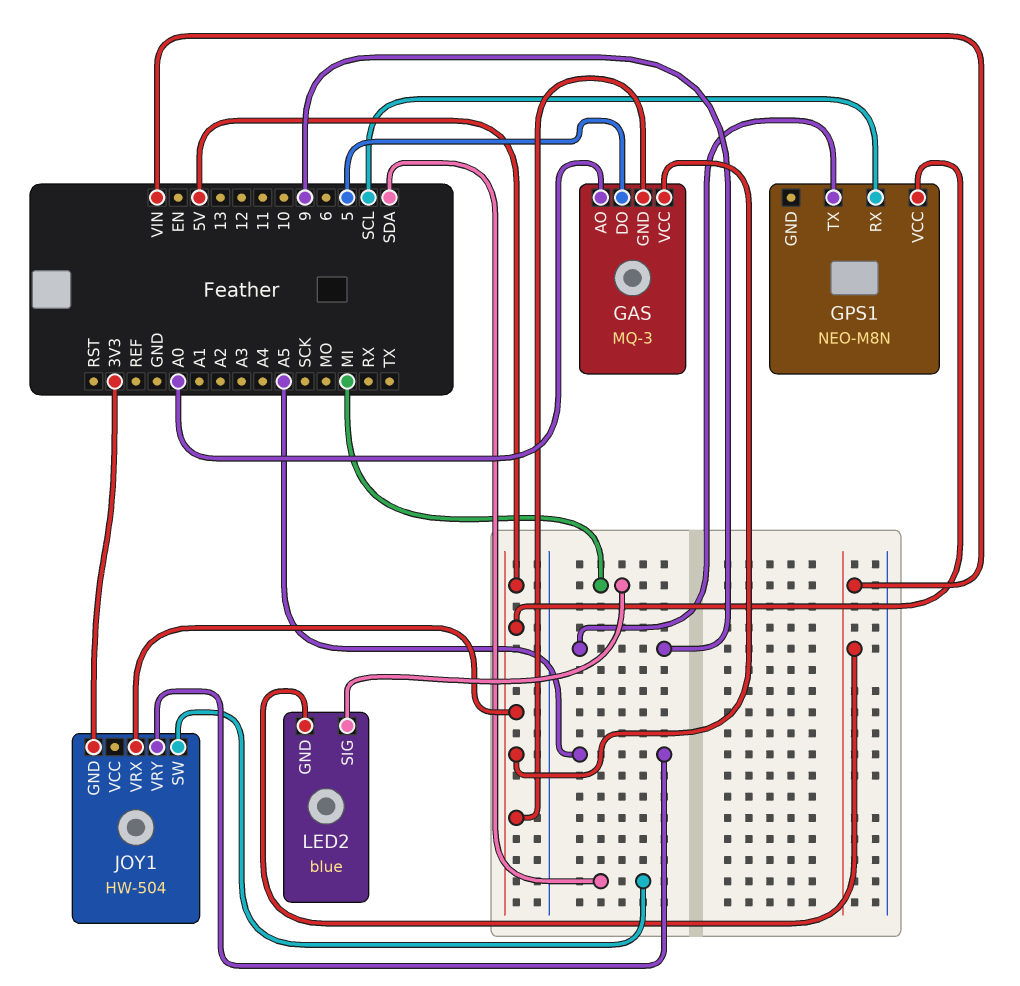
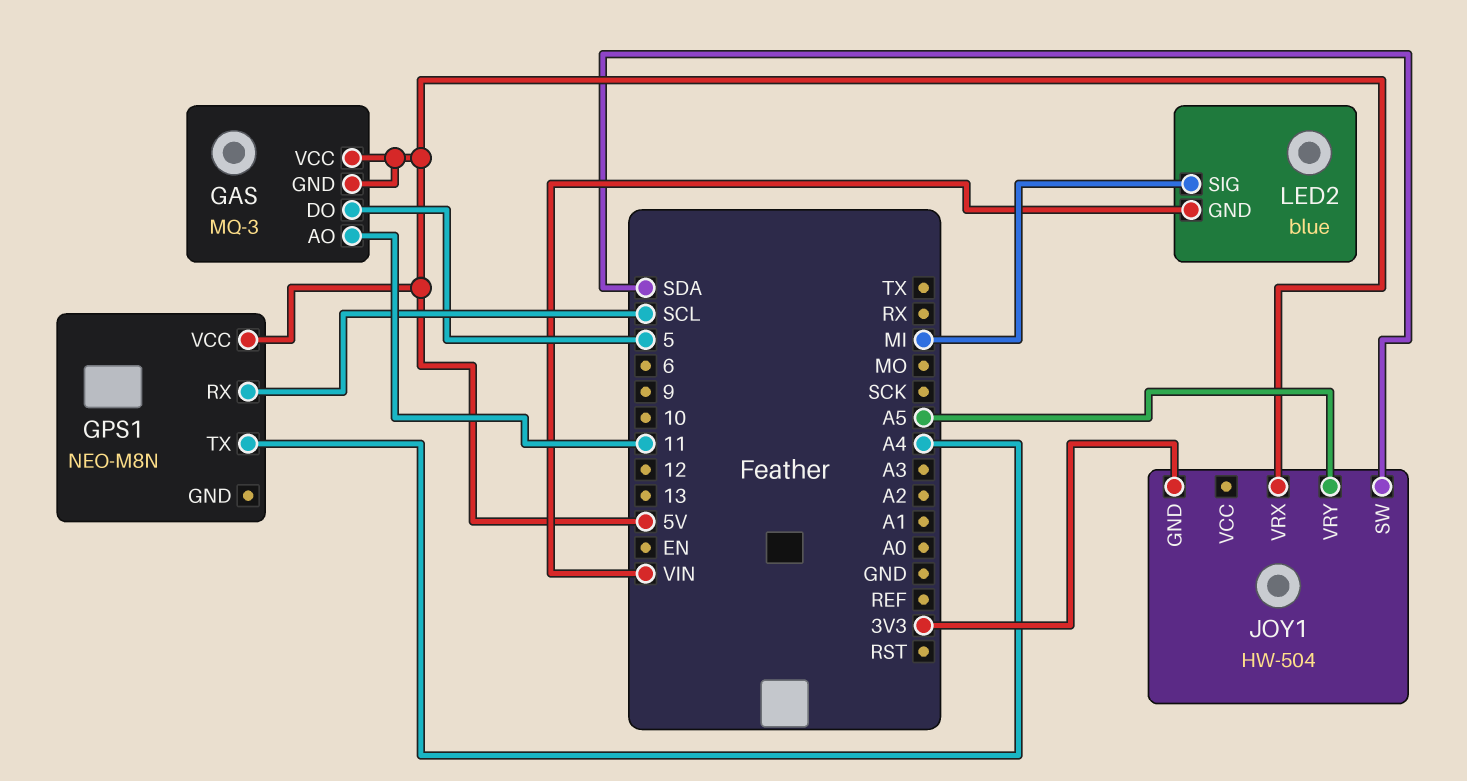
GAS pin AO: A0 -> 11
GPS1 pin TX: 9 -> A4

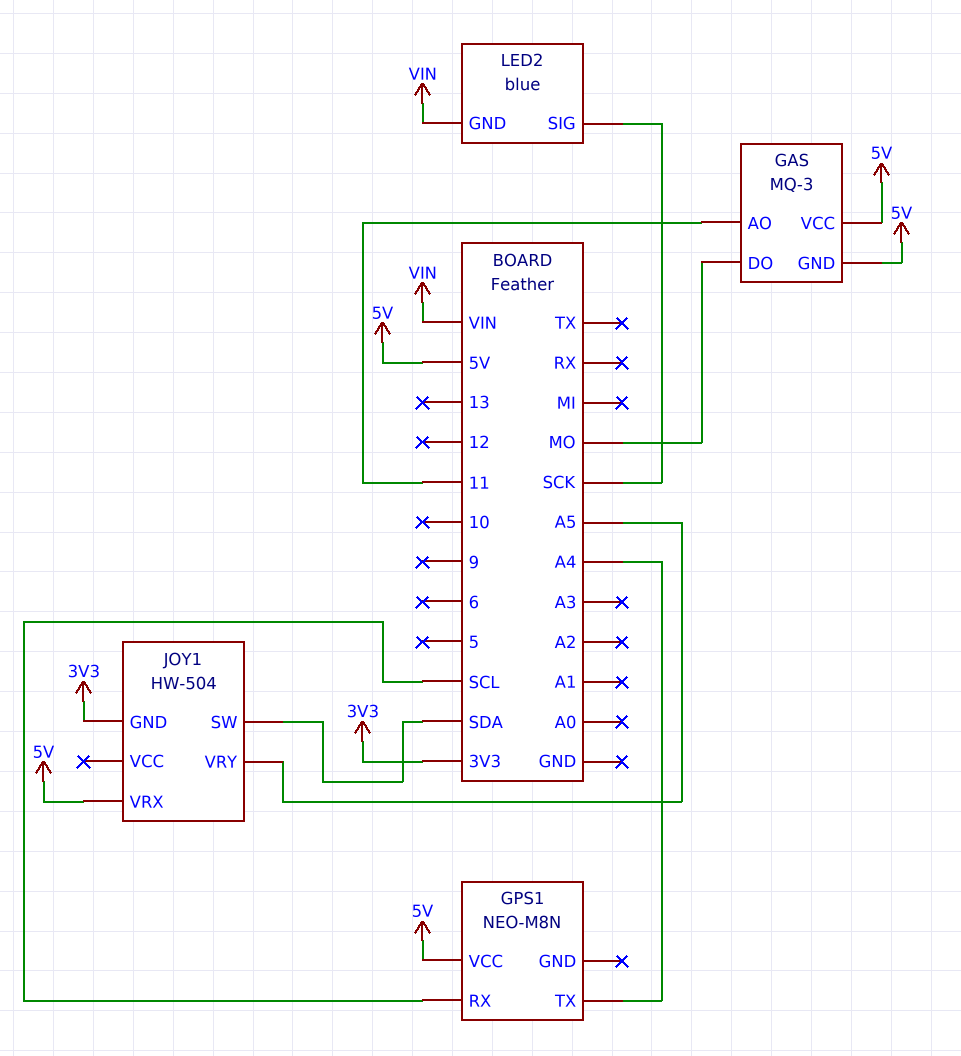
GAS pin DO: 5 -> MO
LED2 pin SIG: MI -> SCK

